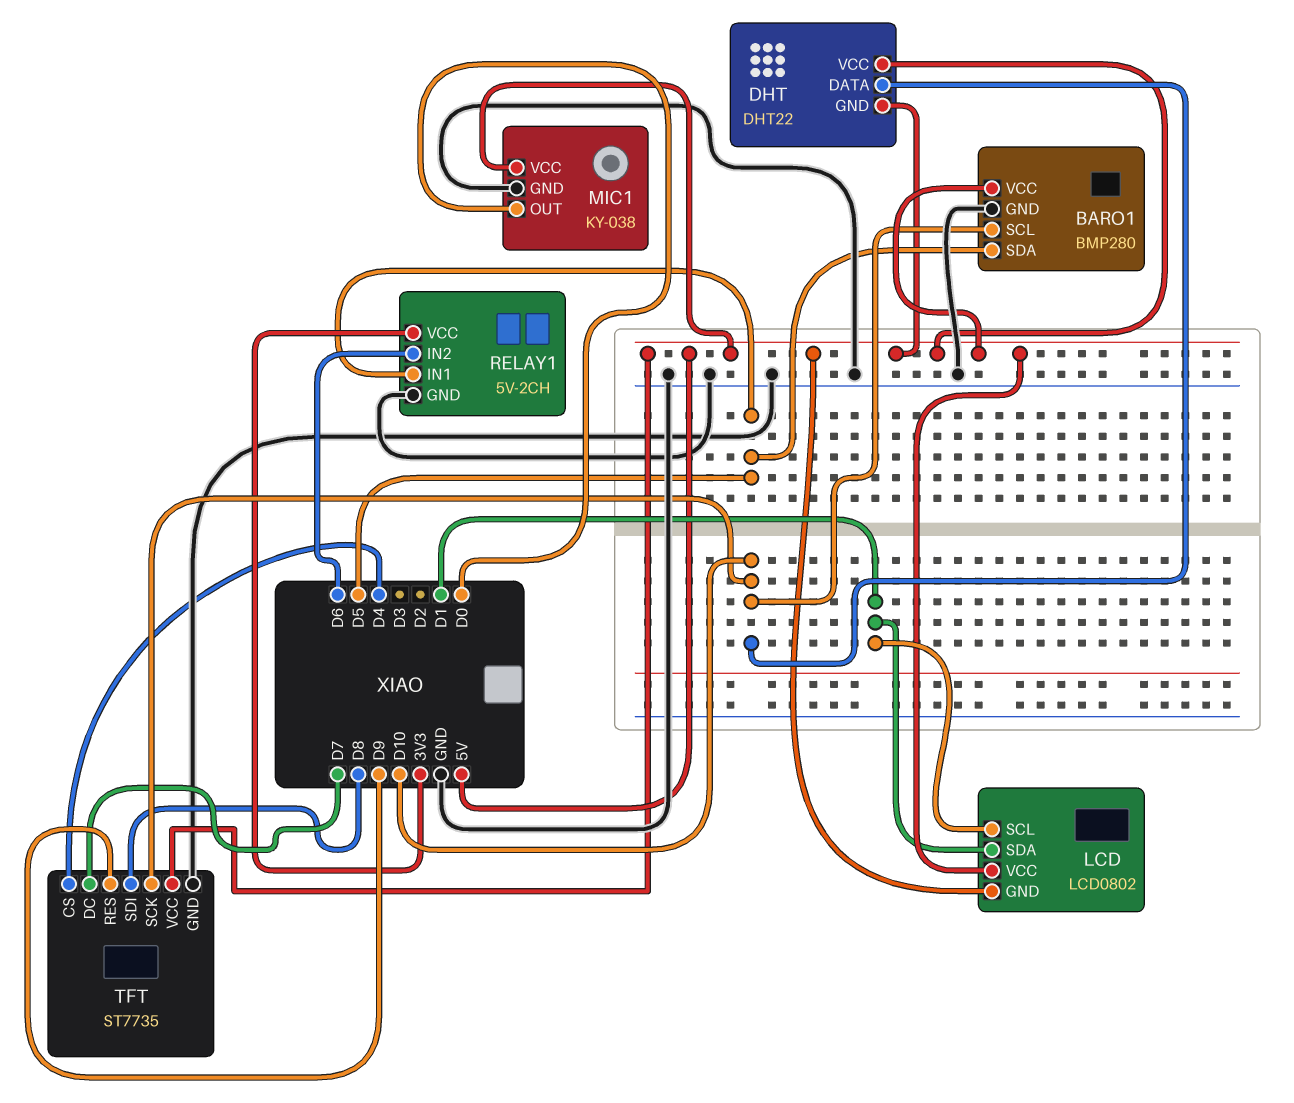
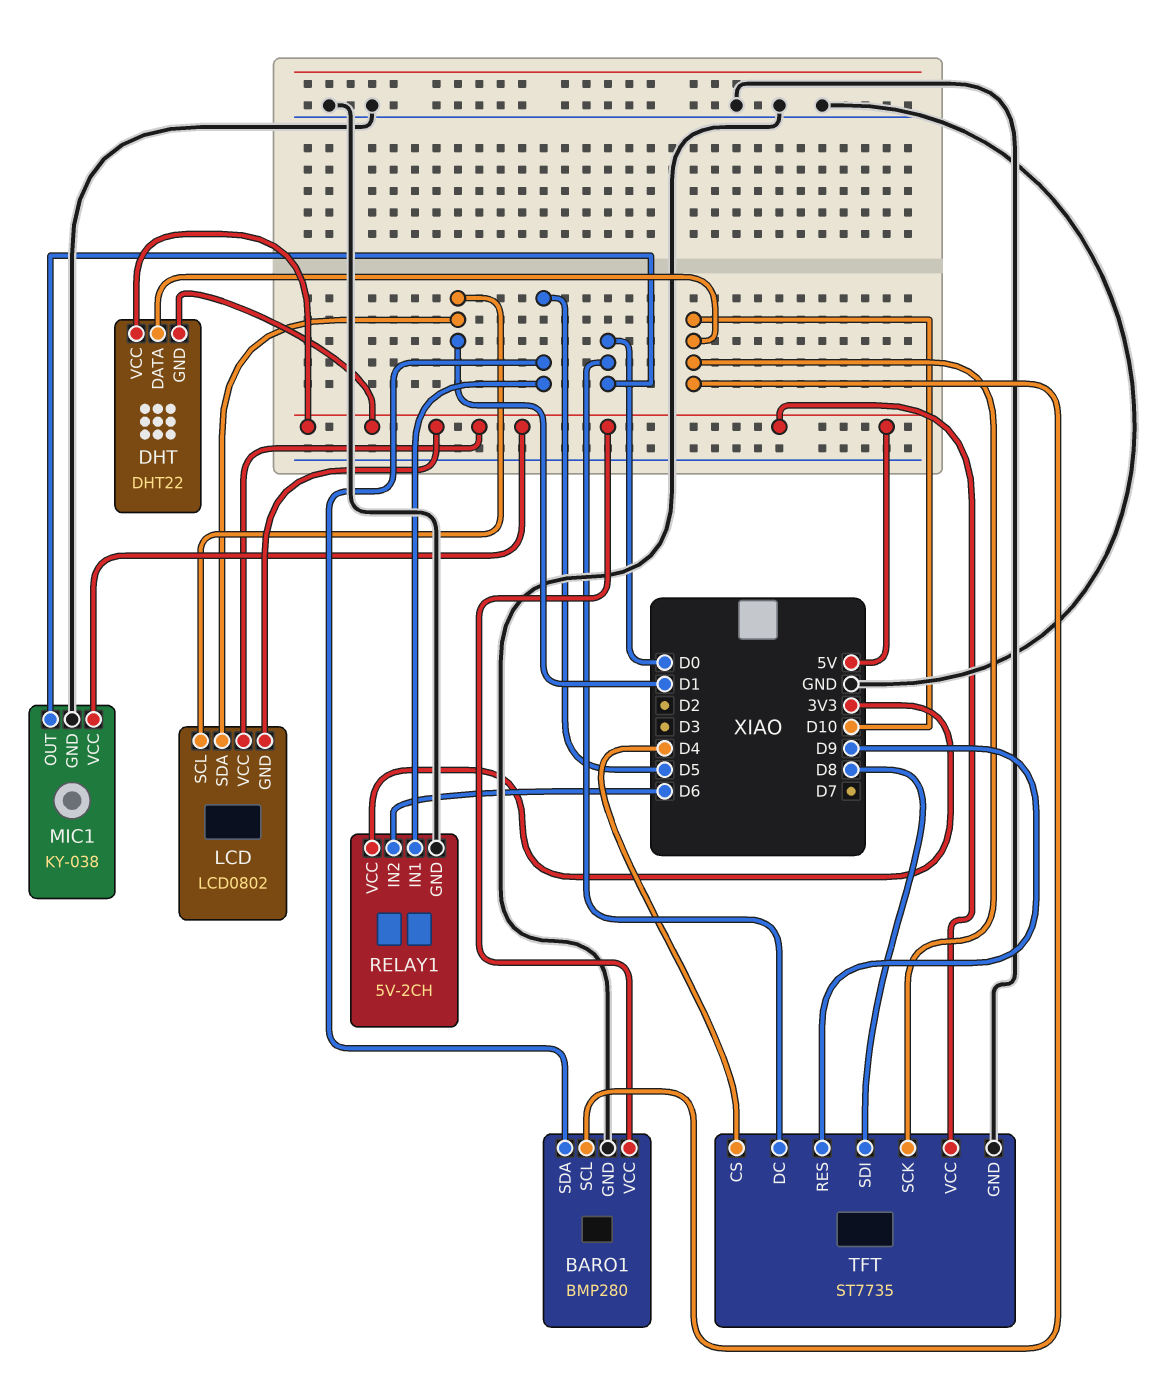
TFT pin DC: D7 -> D0

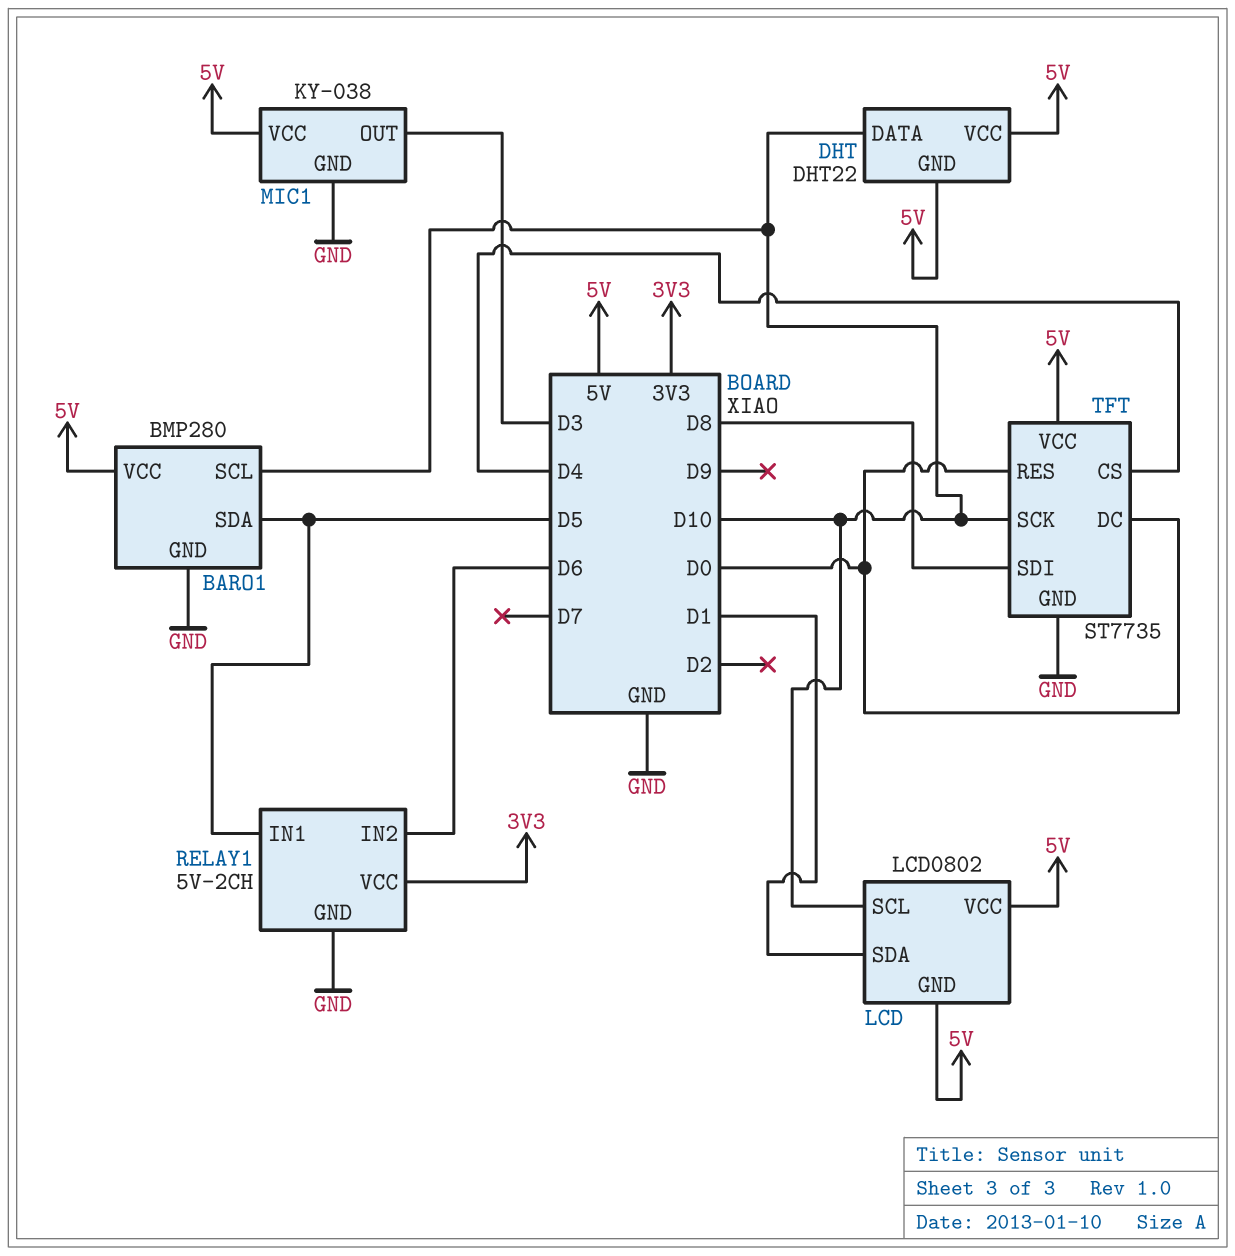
LCD pin SCL: D1 -> D10
MIC1 pin OUT: D0 -> D3
TFT pin RES: D9 -> D0

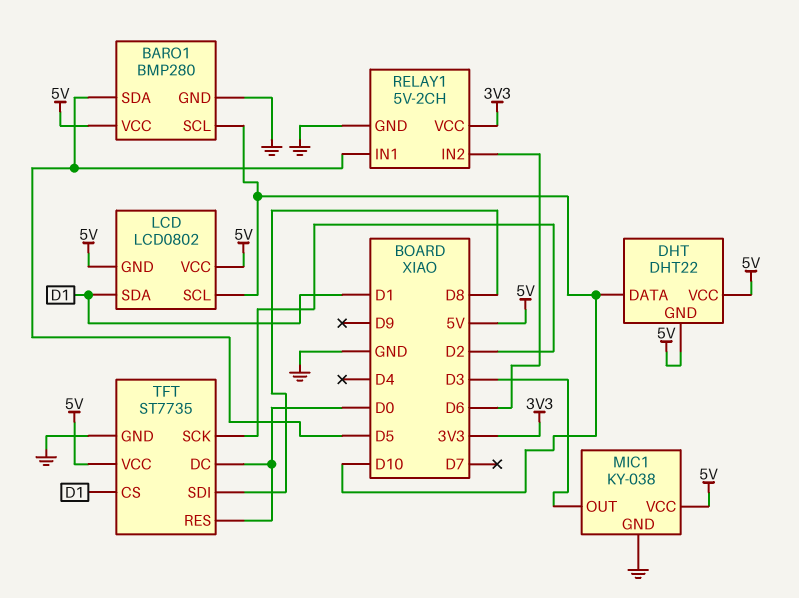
TFT pin CS: D4 -> D1
TFT pin SCK: D10 -> D2

